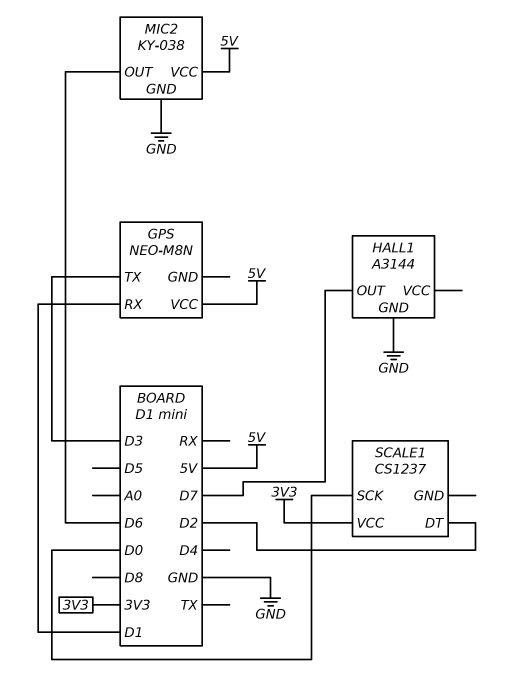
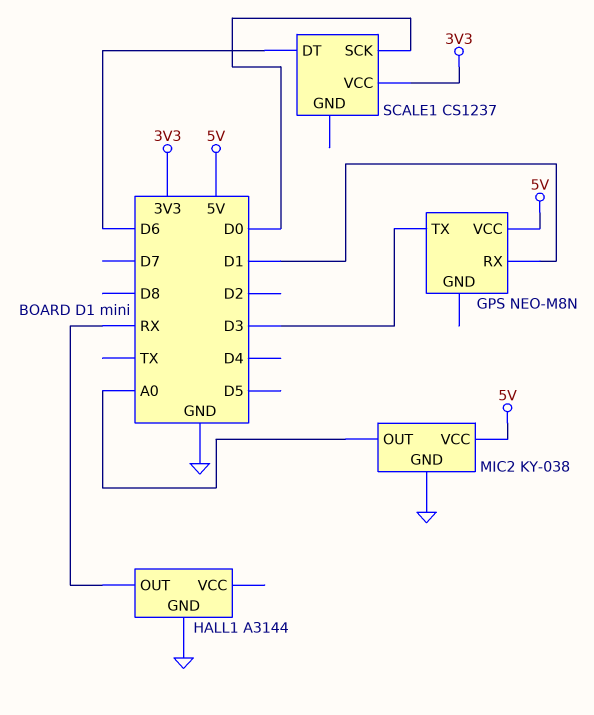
HALL1 pin OUT: D7 -> RX
MIC2 pin OUT: D6 -> A0
SCALE1 pin DT: D2 -> D6

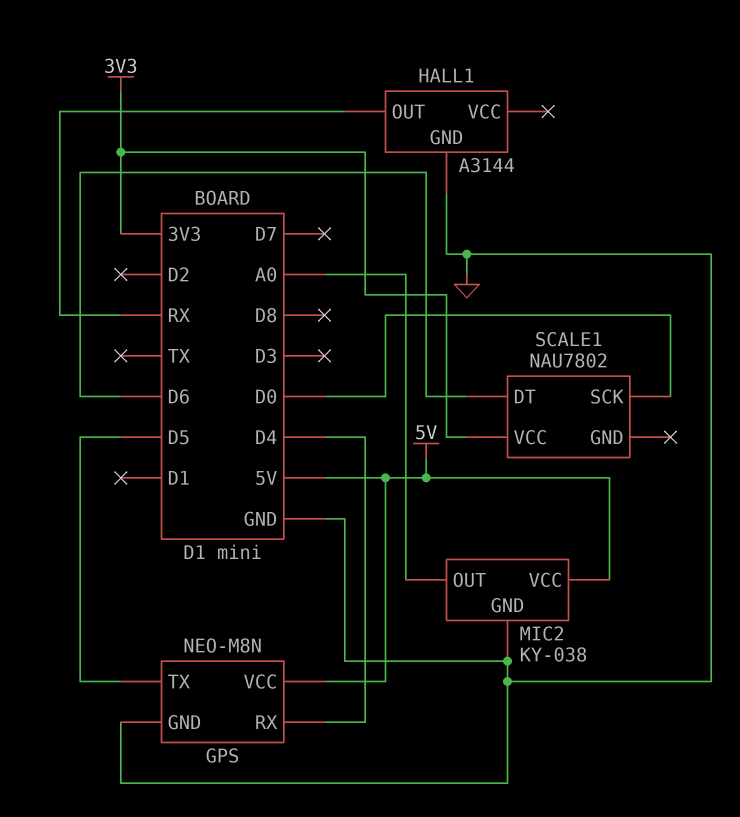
GPS pin GND: none -> GND
GPS pin RX: D1 -> D4
GPS pin TX: D3 -> D5
SCALE1: CS1237 -> NAU7802

